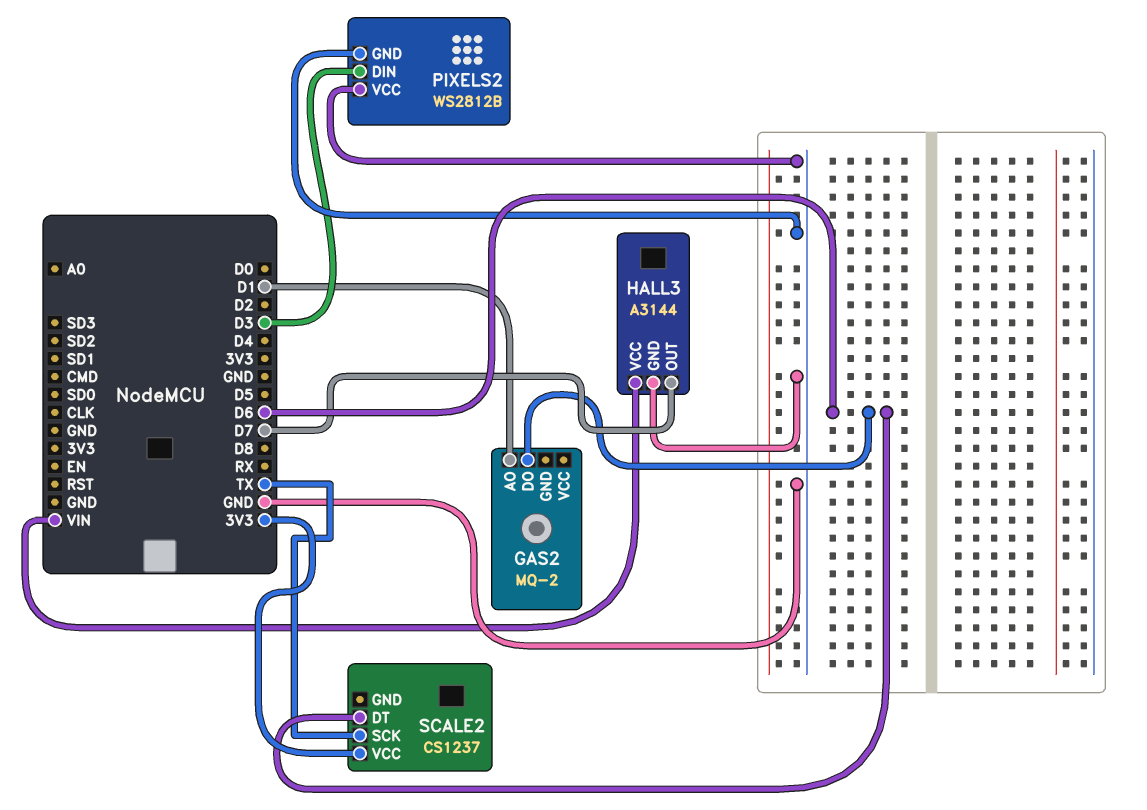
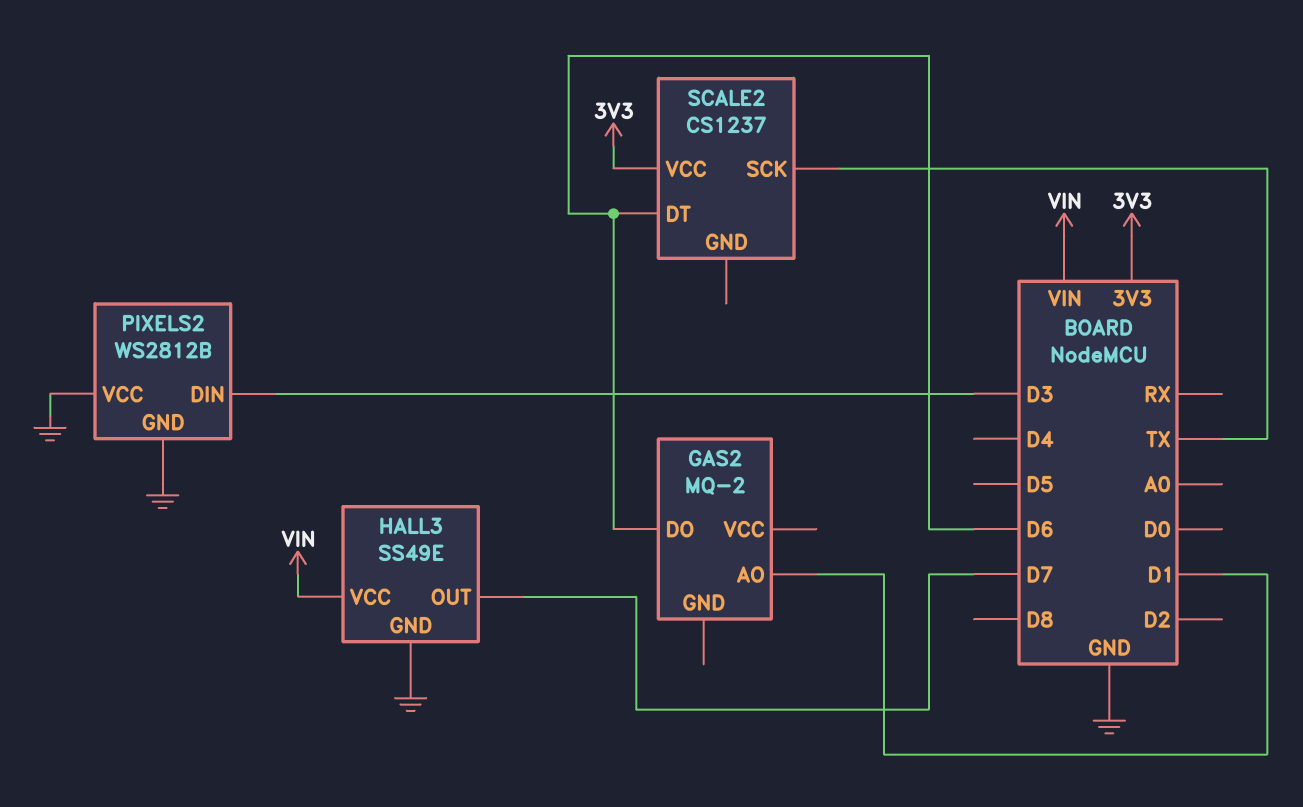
HALL3: A3144 -> SS49E

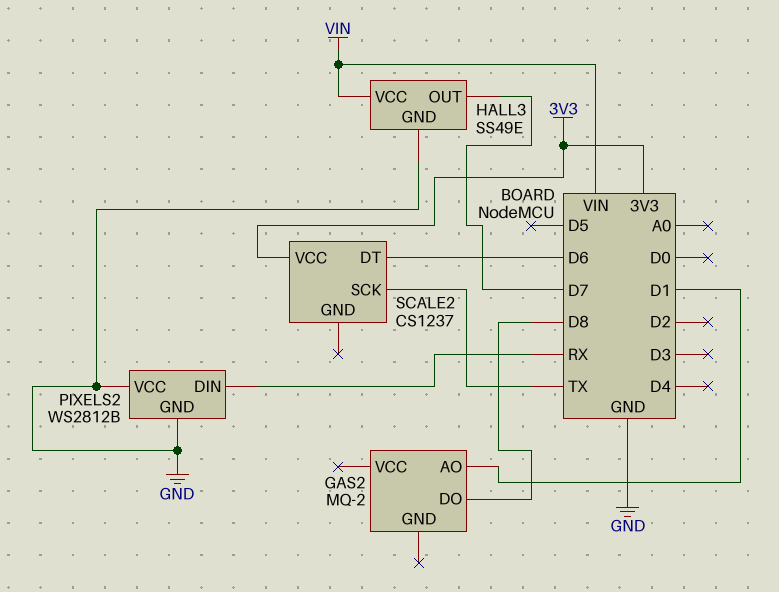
GAS2 pin DO: D6 -> D8
PIXELS2 pin DIN: D3 -> RX

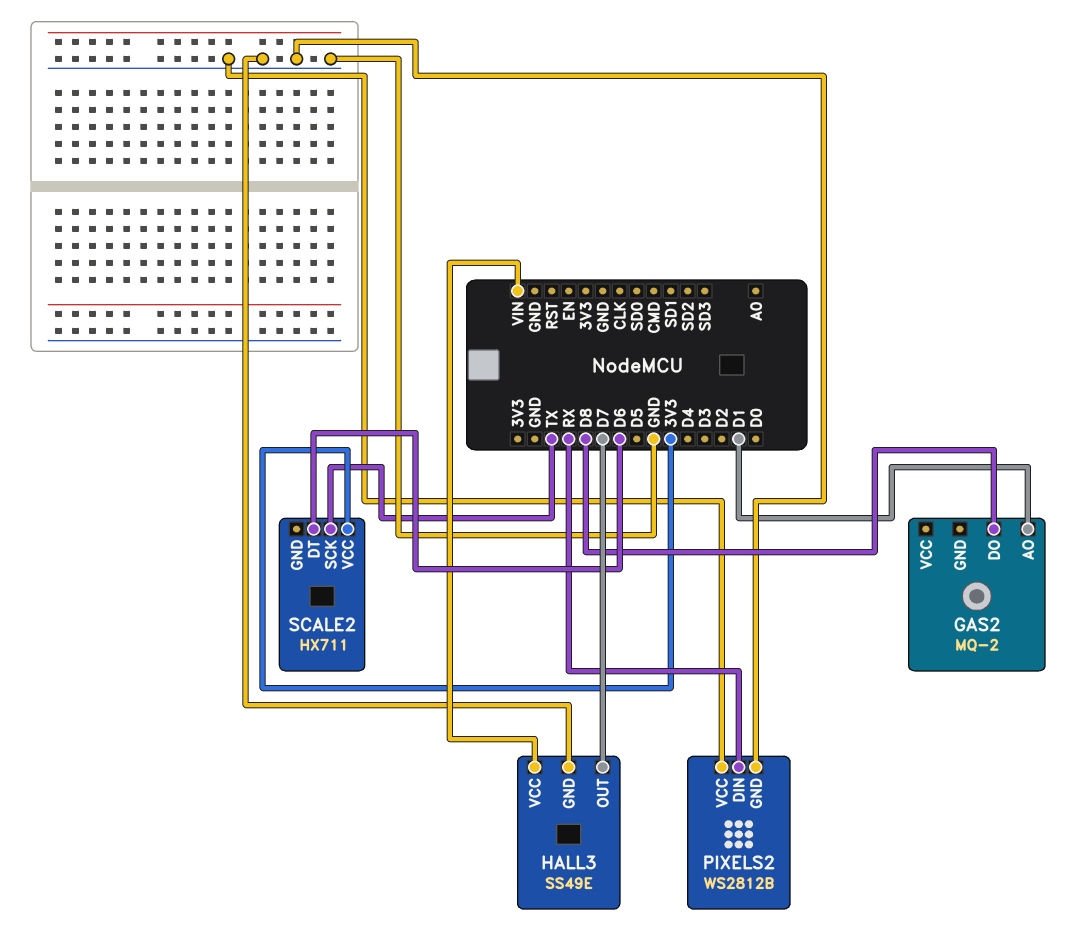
SCALE2: CS1237 -> HX711

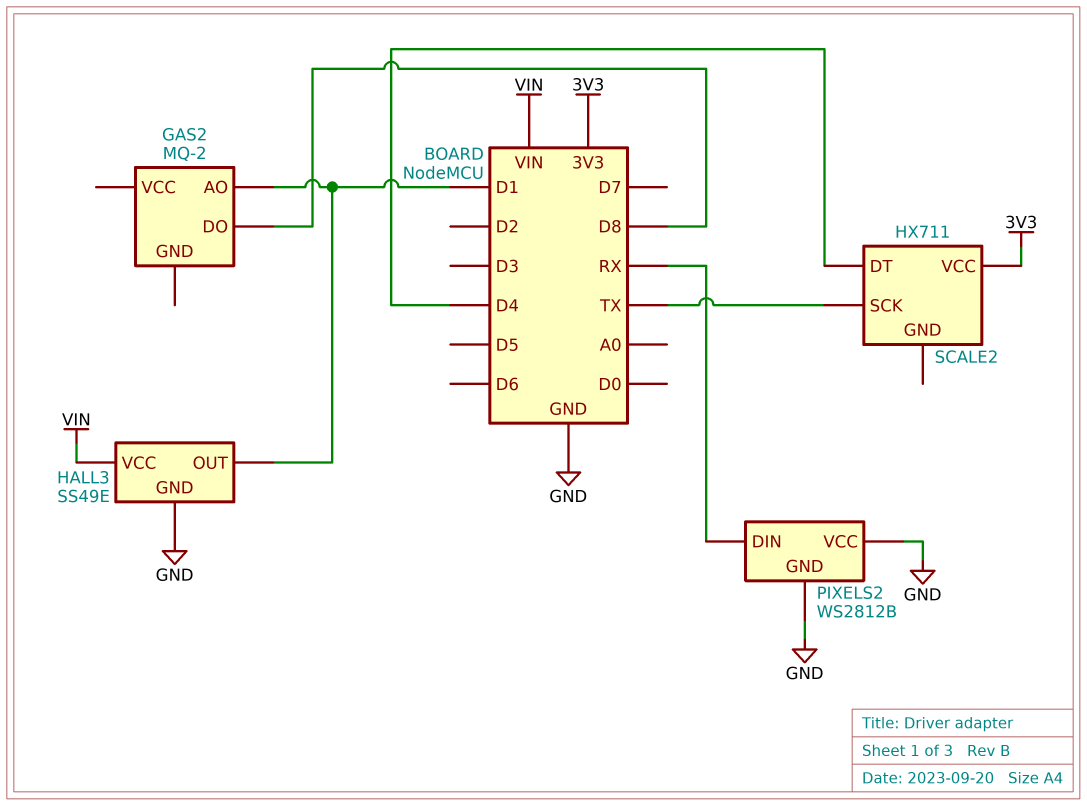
HALL3 pin OUT: D7 -> D1
SCALE2 pin DT: D6 -> D4

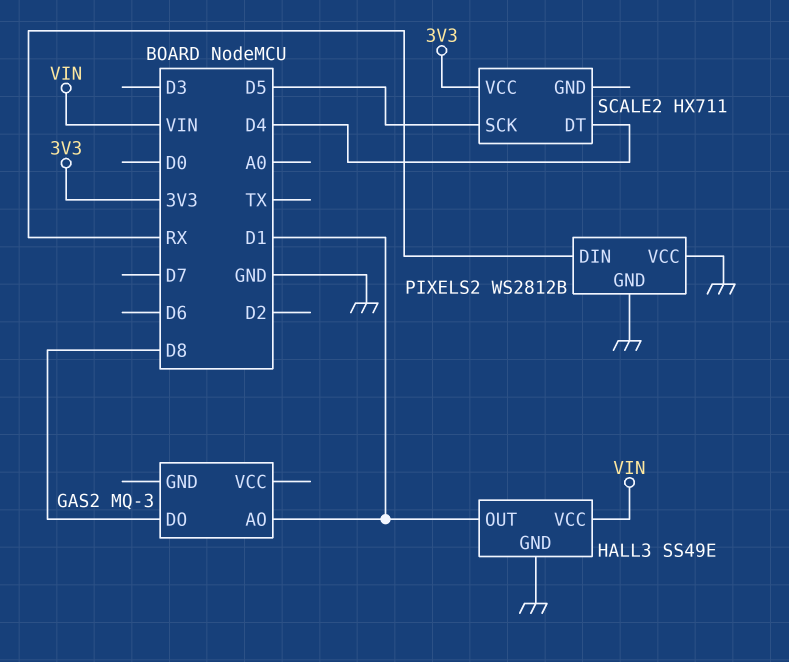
GAS2: MQ-2 -> MQ-3
SCALE2 pin SCK: TX -> D5

